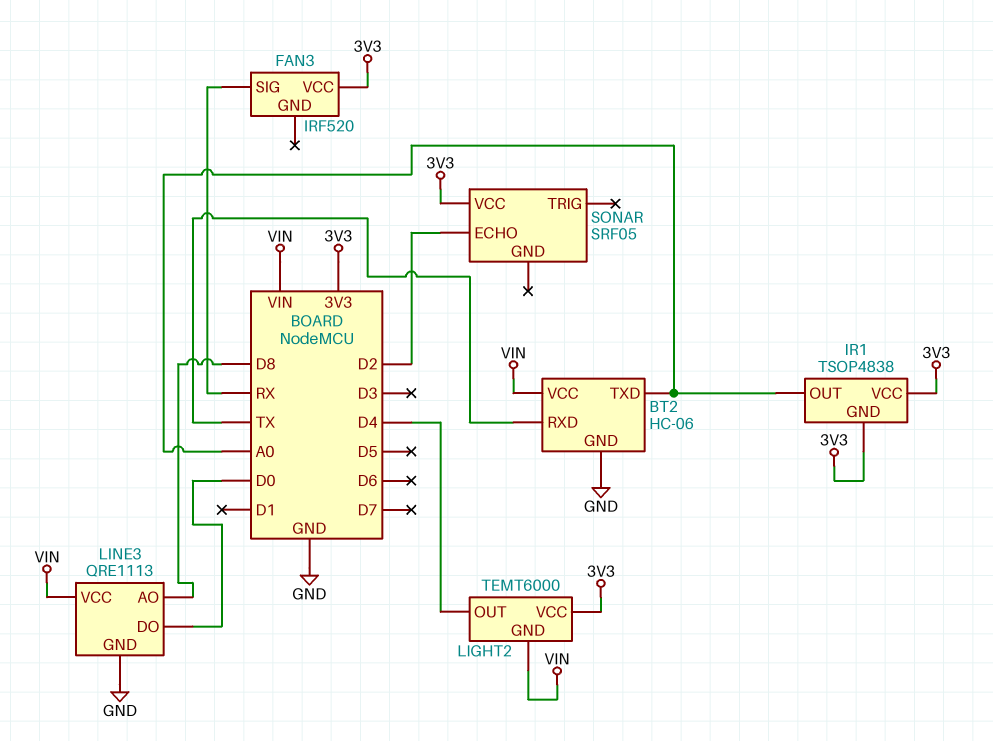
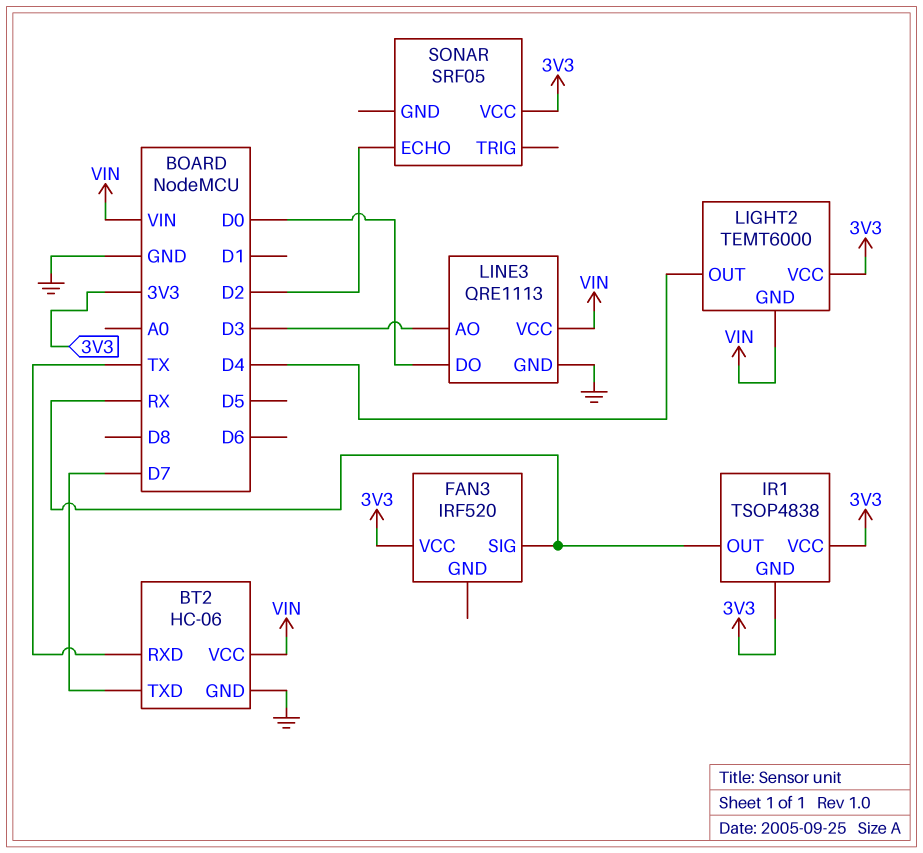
BT2 pin TXD: A0 -> D7
IR1 pin OUT: A0 -> RX
LINE3 pin AO: D8 -> D3

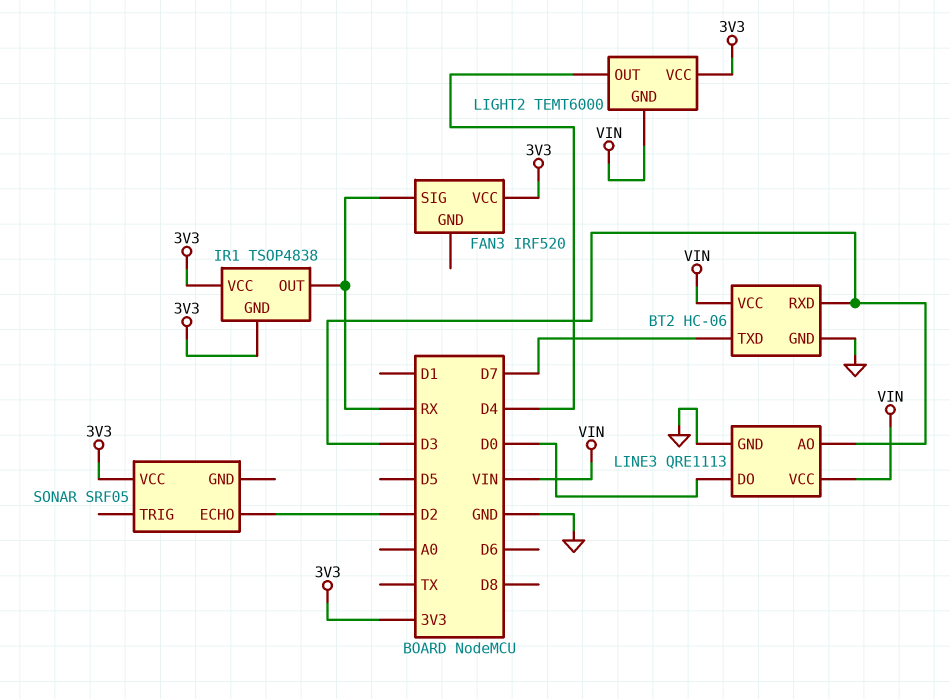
BT2 pin RXD: TX -> D3

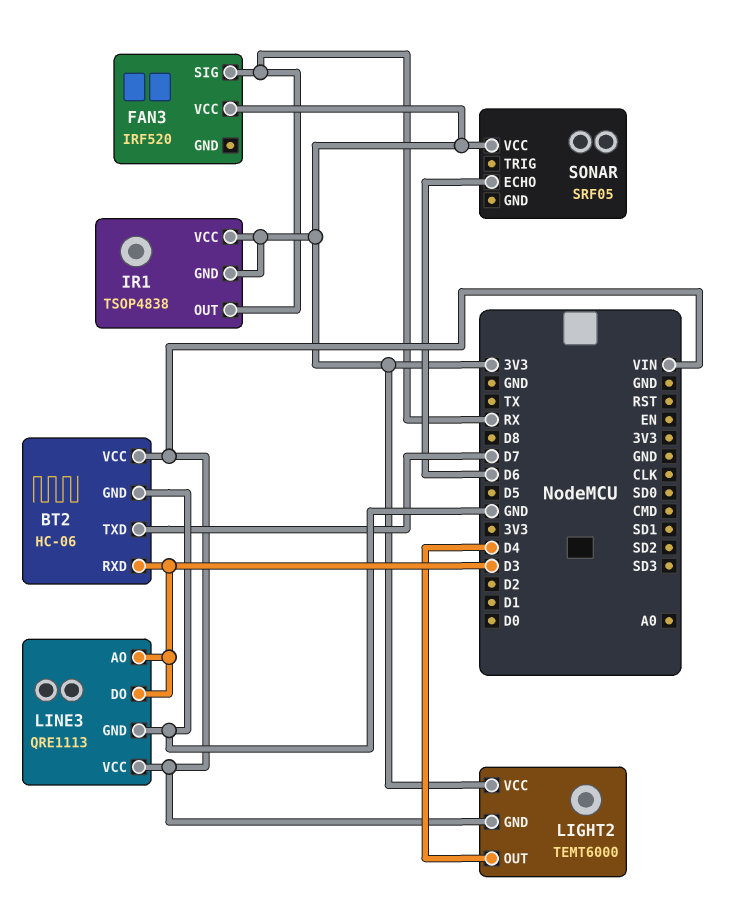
LINE3 pin DO: D0 -> D3
SONAR pin ECHO: D2 -> D6

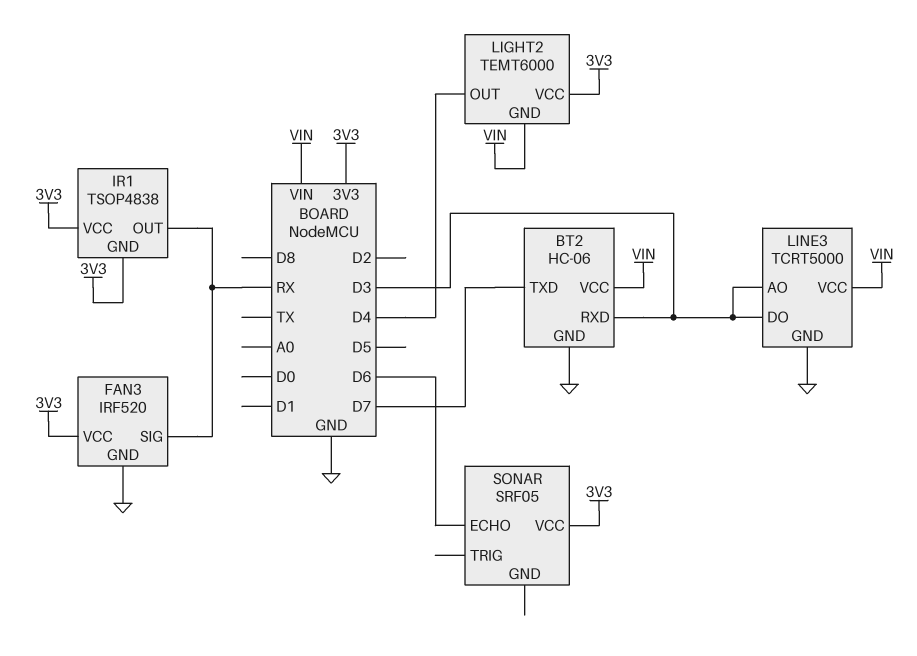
FAN3 pin GND: none -> GND
LINE3: QRE1113 -> TCRT5000

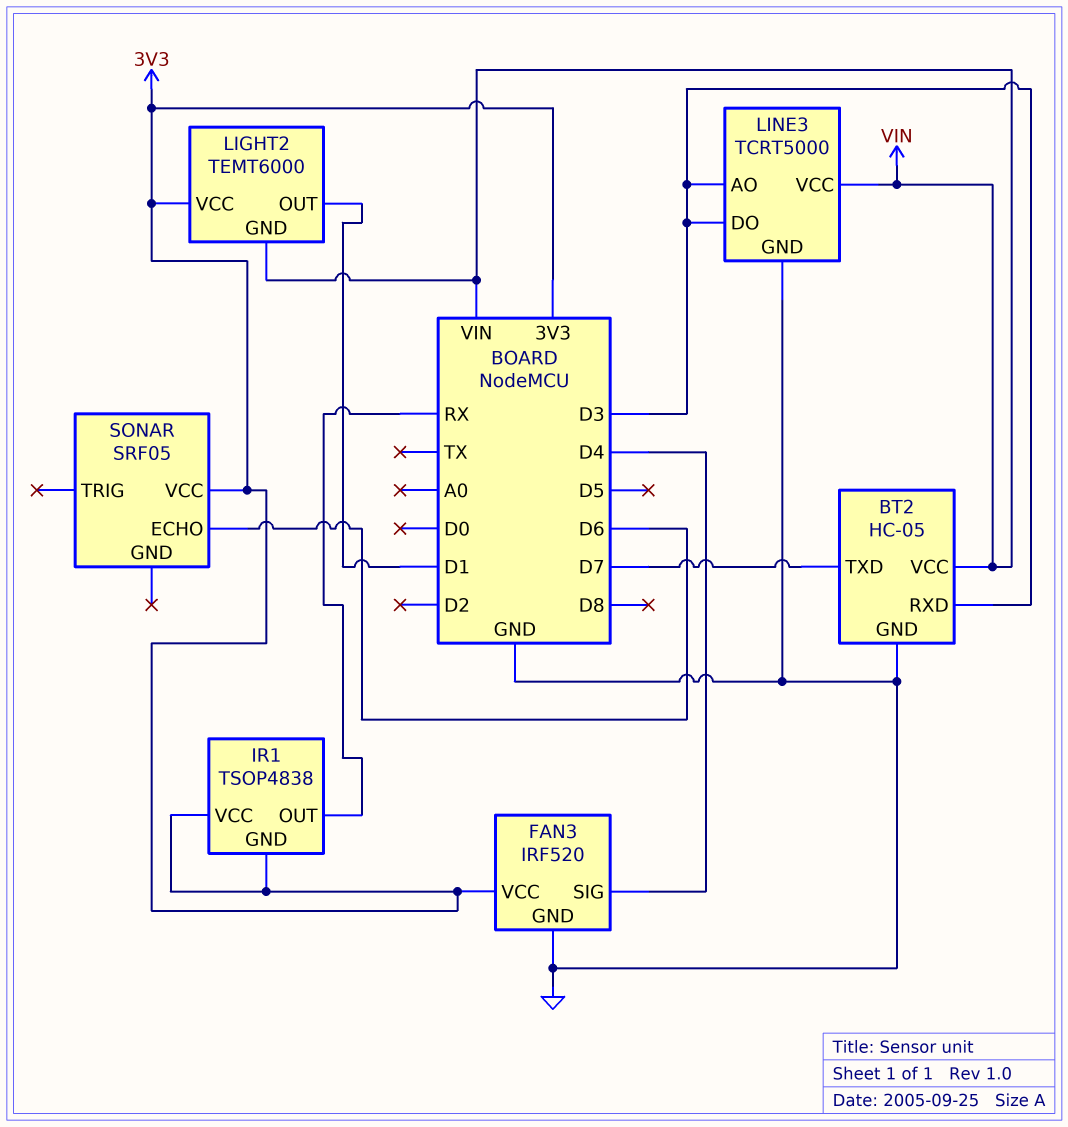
BT2: HC-06 -> HC-05
FAN3 pin SIG: RX -> D4
LIGHT2 pin OUT: D4 -> D1

